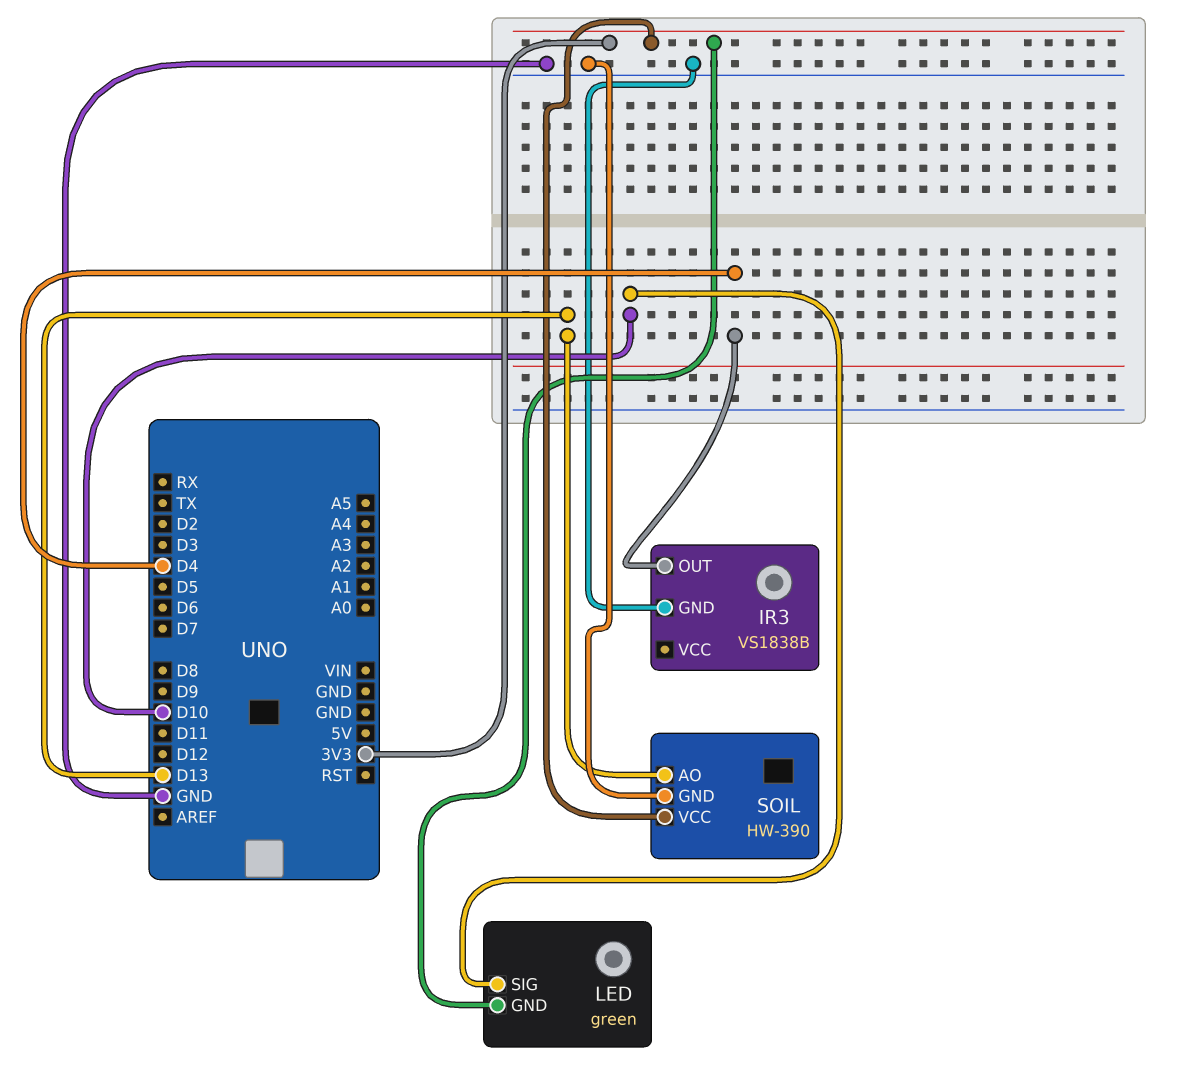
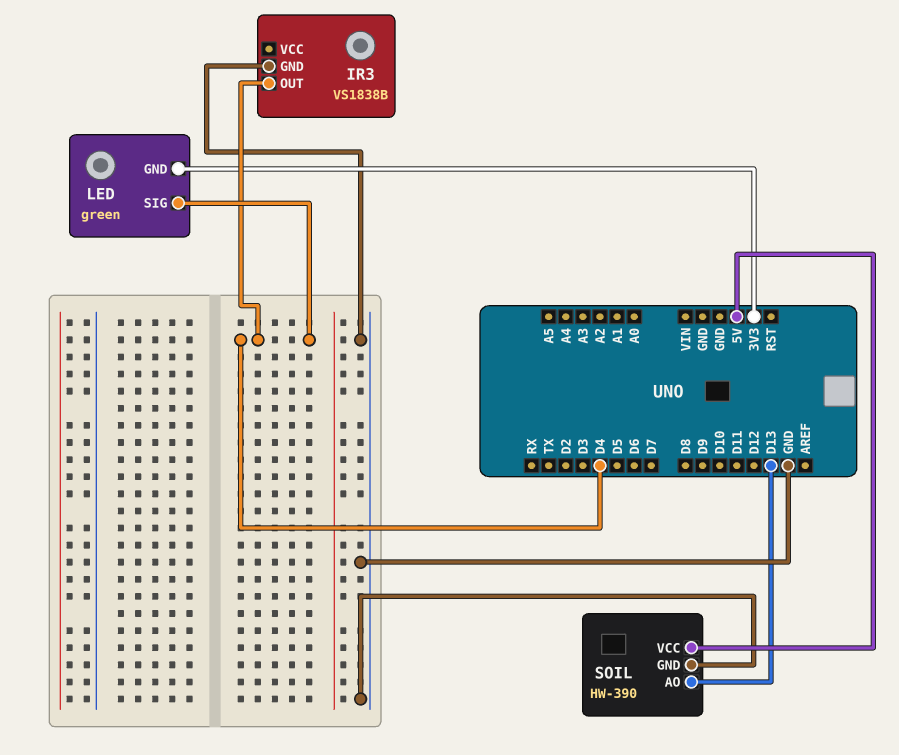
LED pin SIG: D10 -> D4
SOIL pin VCC: 3V3 -> 5V

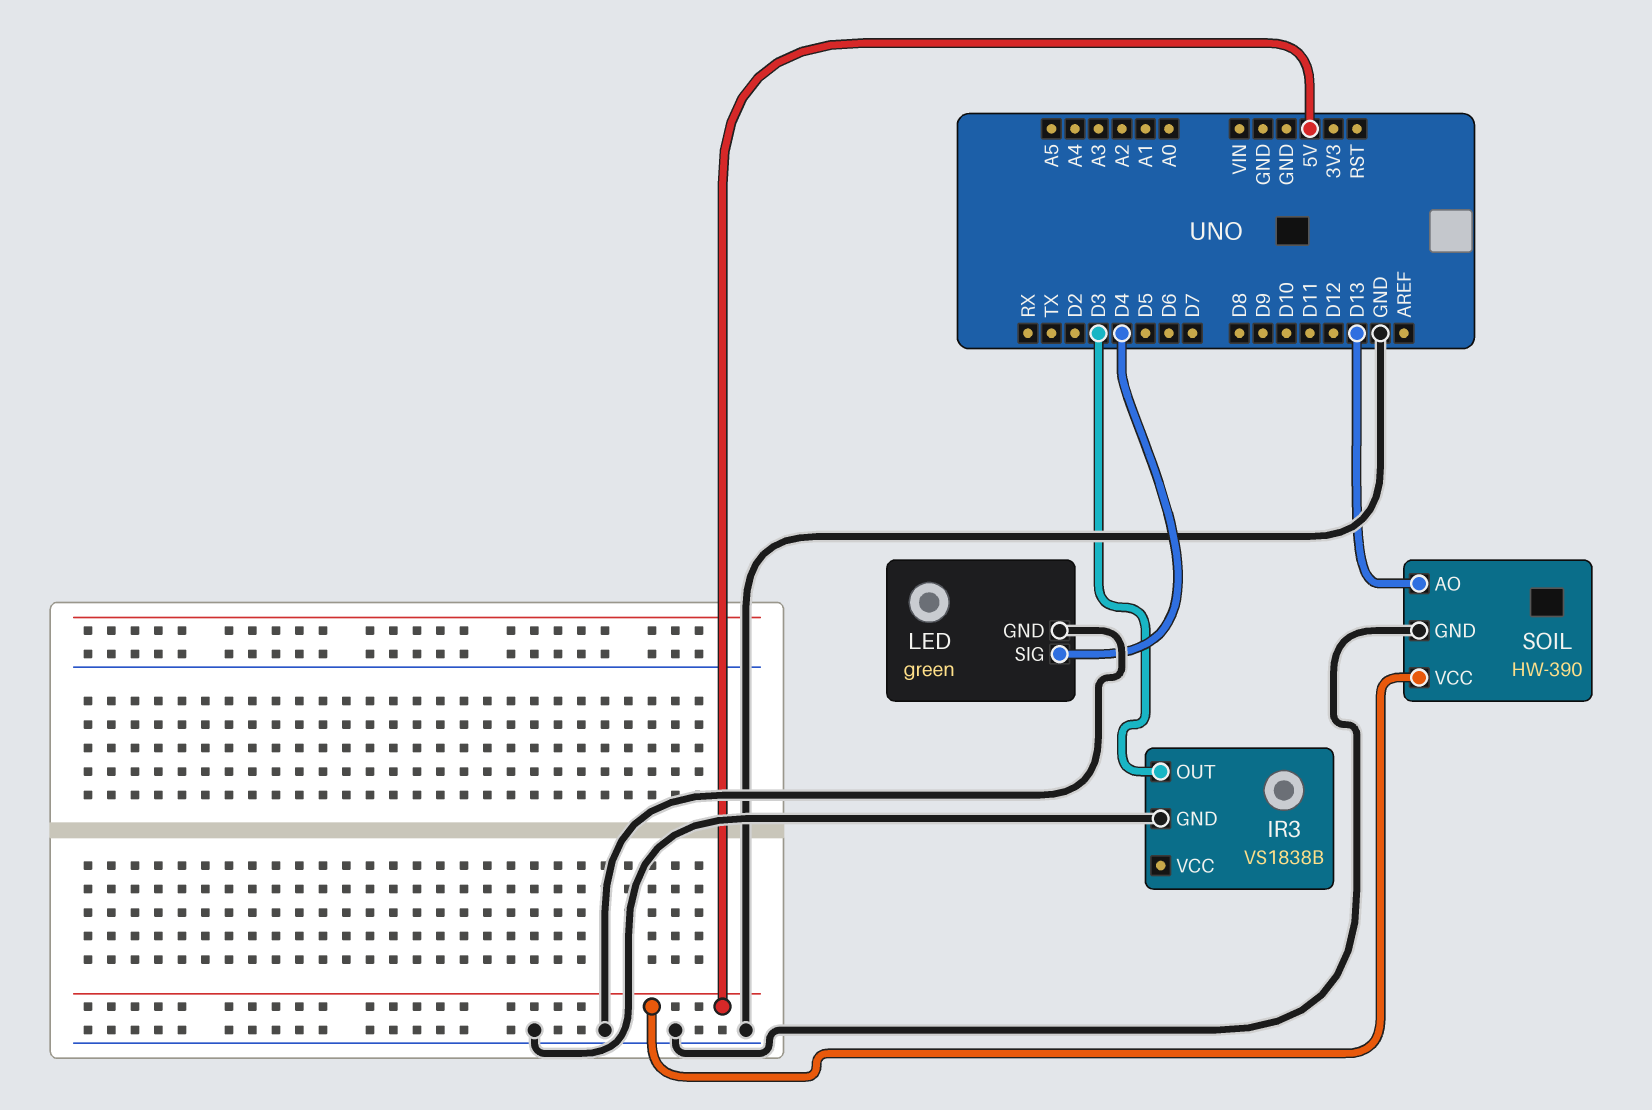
IR3 pin OUT: D4 -> D3
LED pin GND: 3V3 -> GND

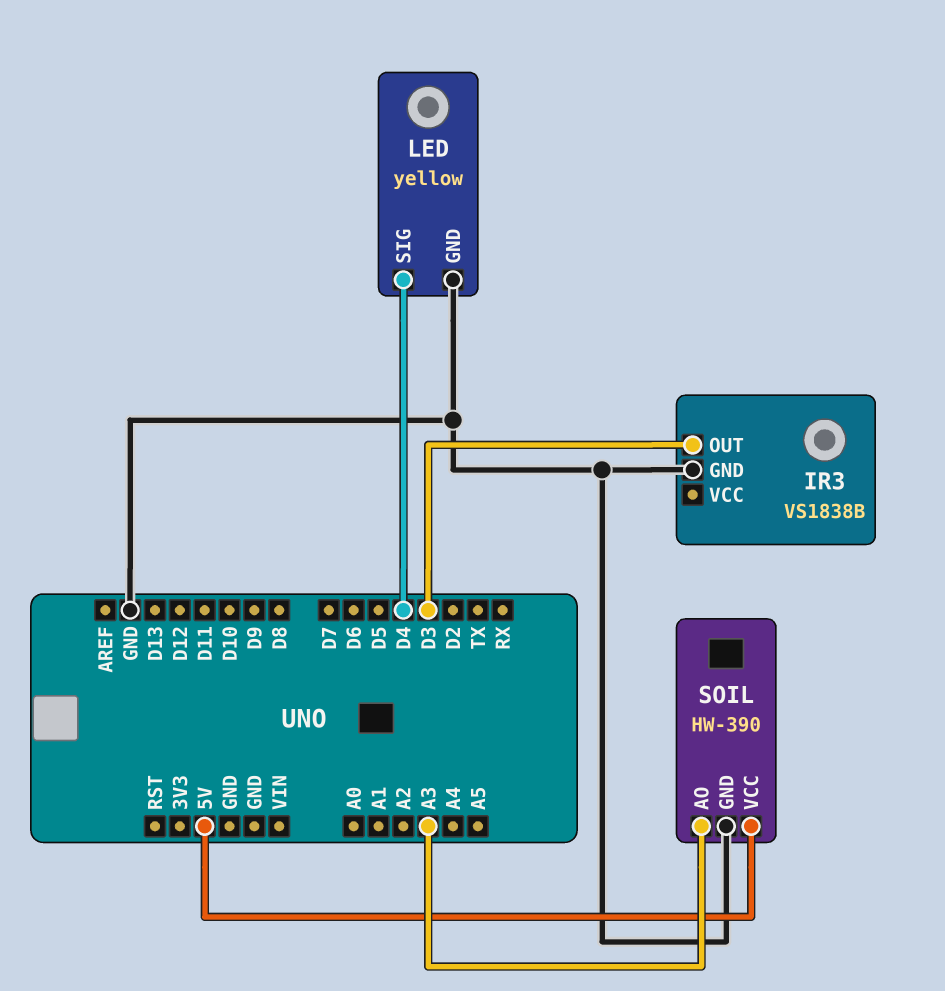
LED: green -> yellow
SOIL pin AO: D13 -> A3

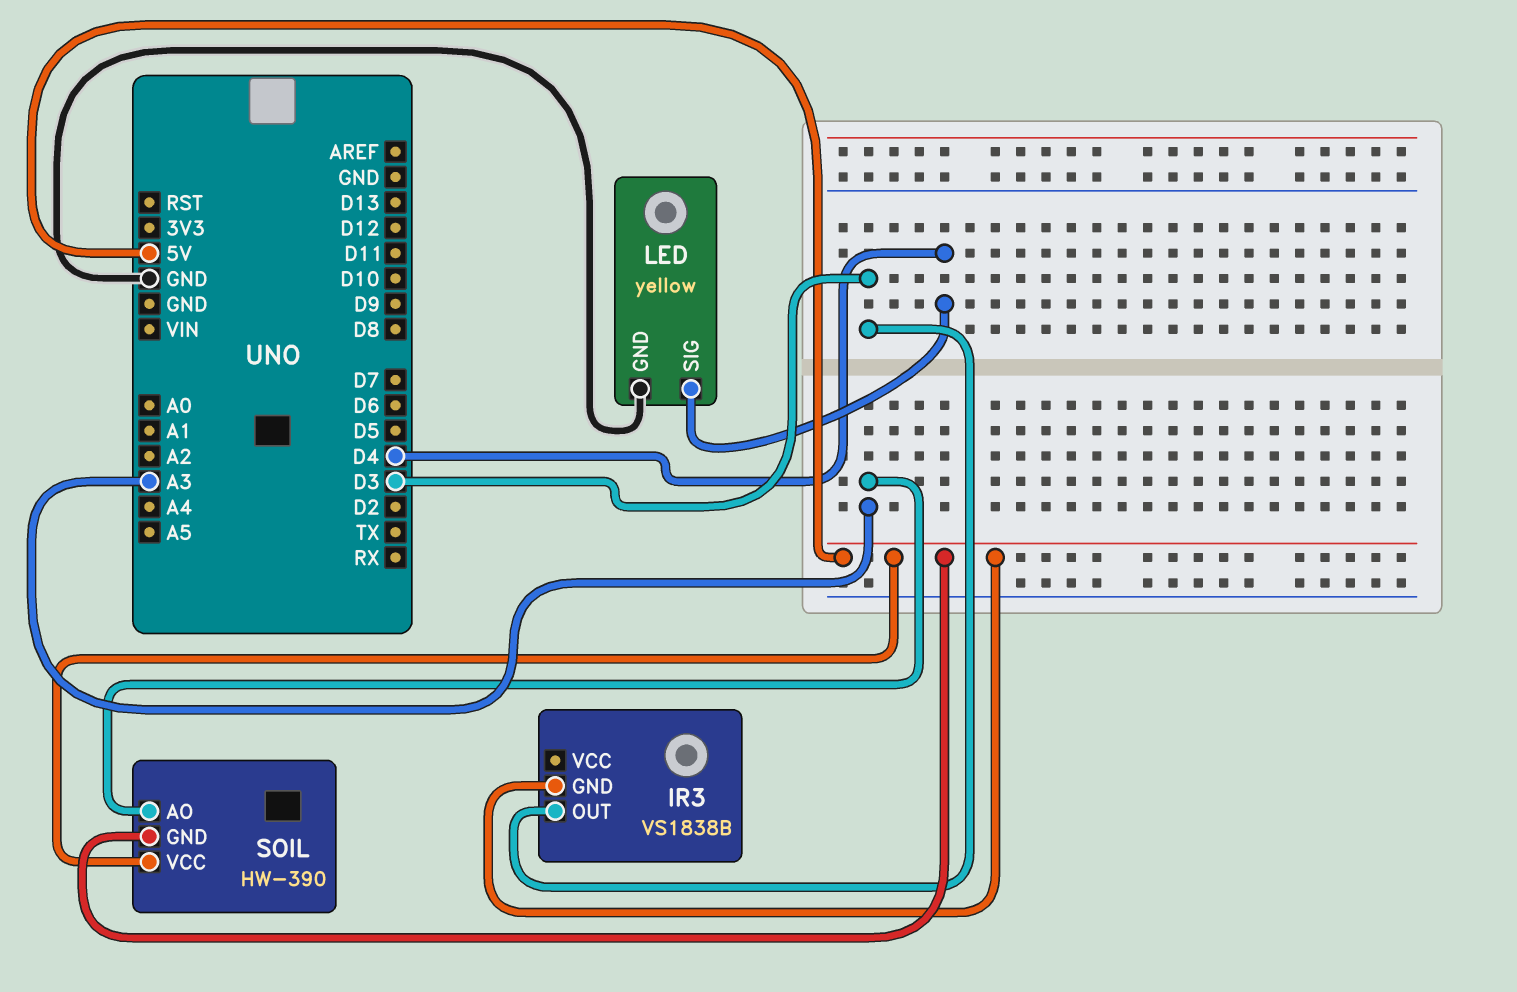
IR3 pin GND: GND -> 5V
SOIL pin GND: GND -> 5V

